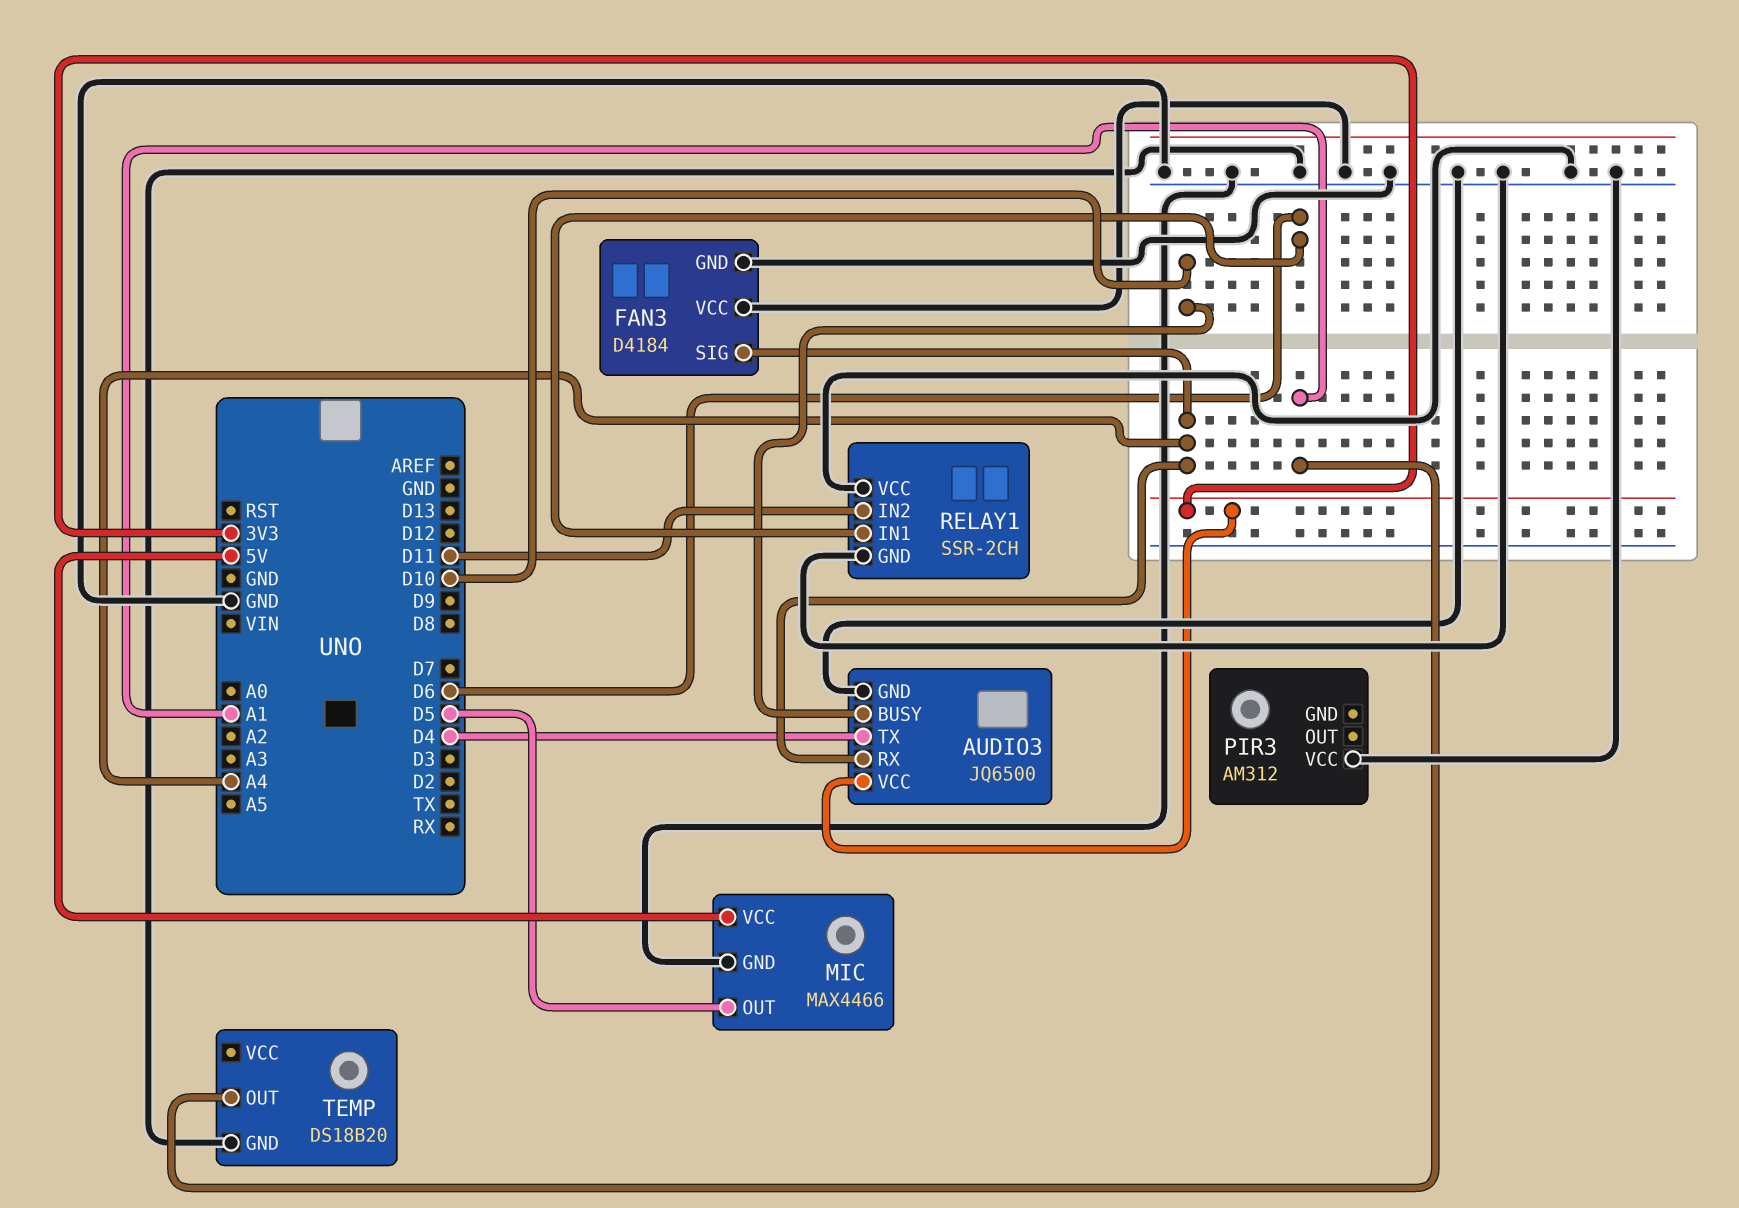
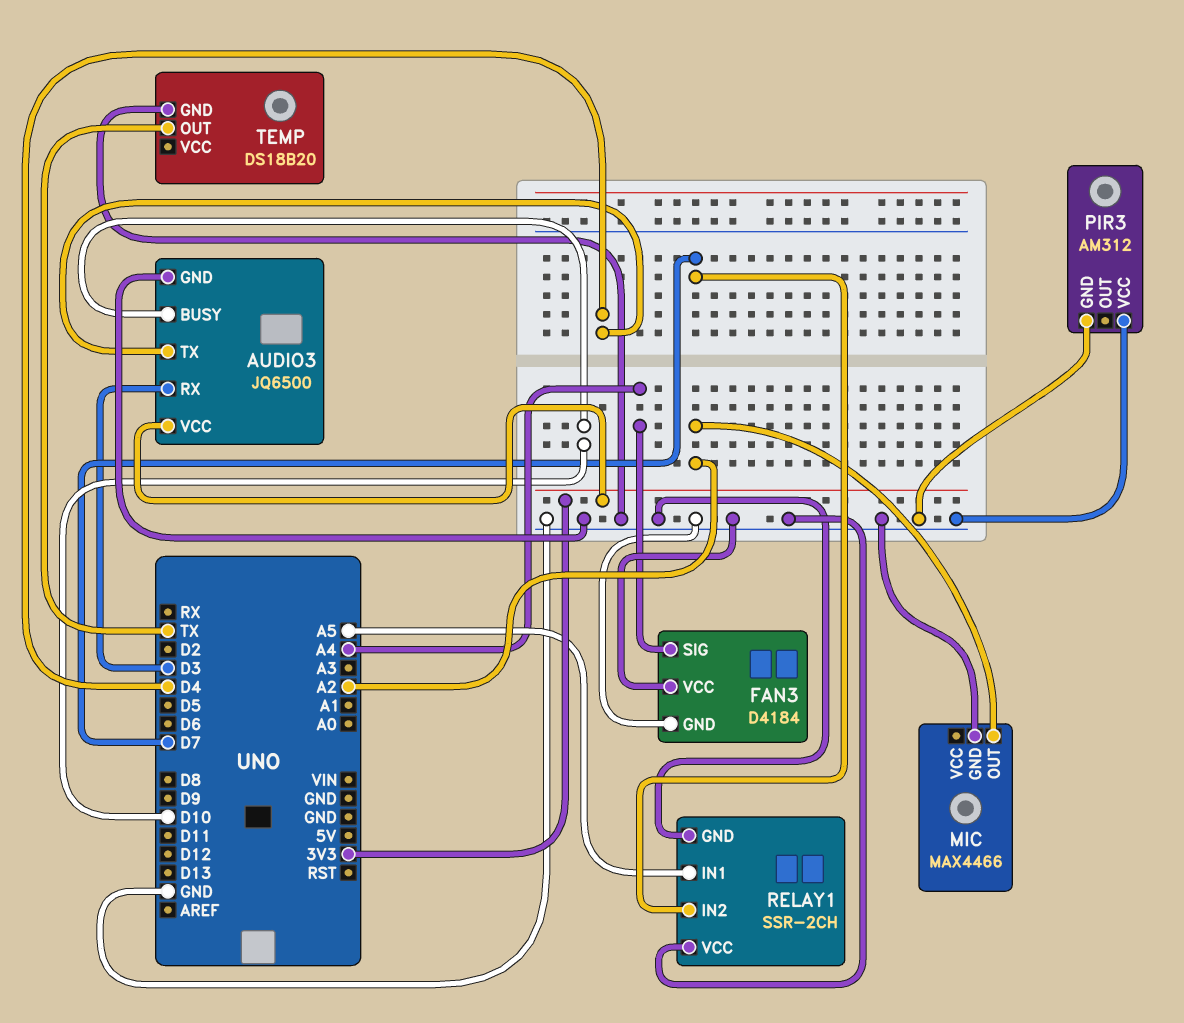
AUDIO3 pin RX: A4 -> D3
MIC pin OUT: D5 -> A2
MIC pin VCC: 5V -> none
PIR3 pin GND: none -> GND
RELAY1 pin IN1: D6 -> A5
RELAY1 pin IN2: D11 -> D7
TEMP pin OUT: A1 -> TX

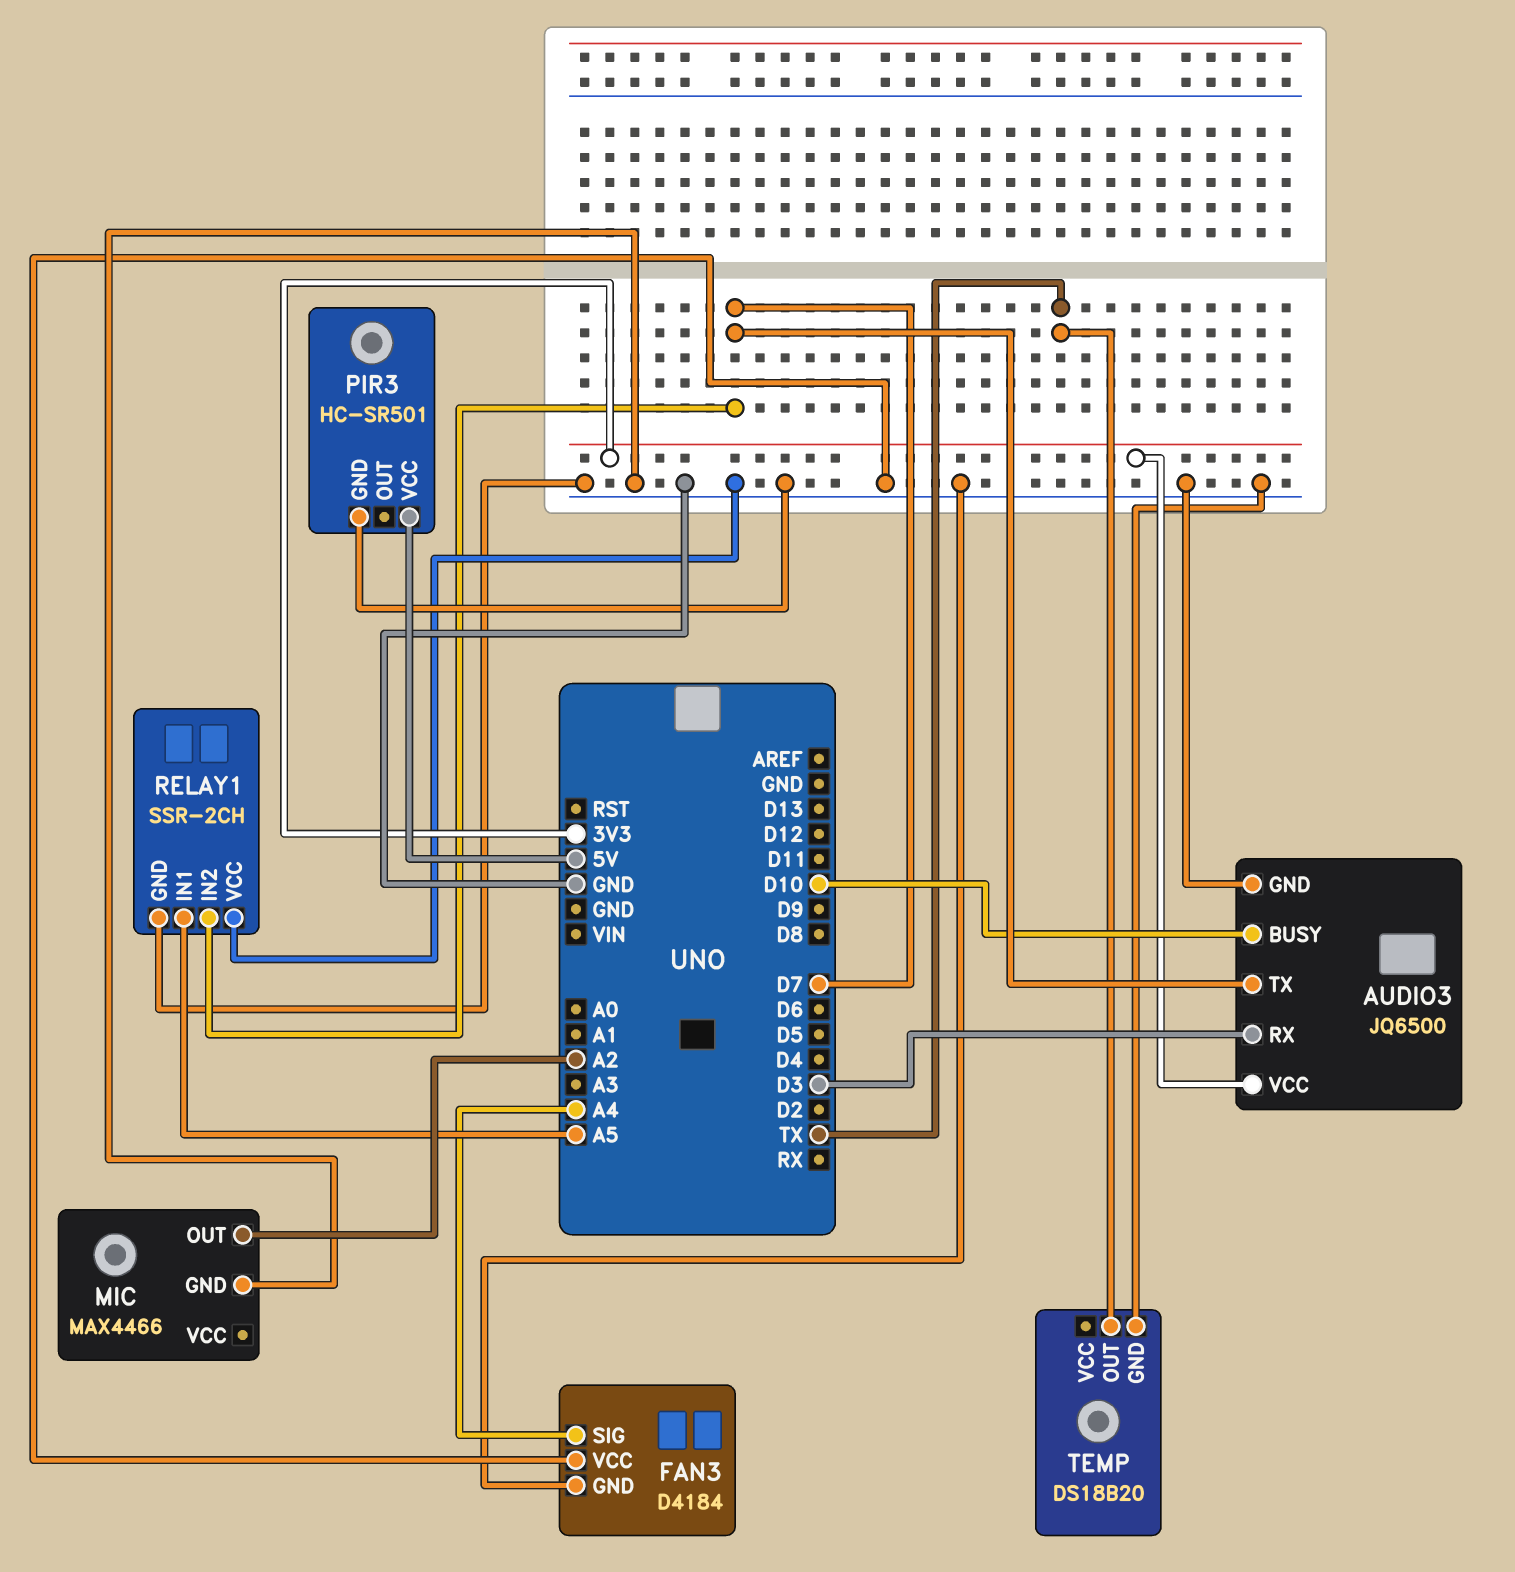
AUDIO3 pin TX: D4 -> D7
PIR3: AM312 -> HC-SR501
PIR3 pin VCC: GND -> 5V

